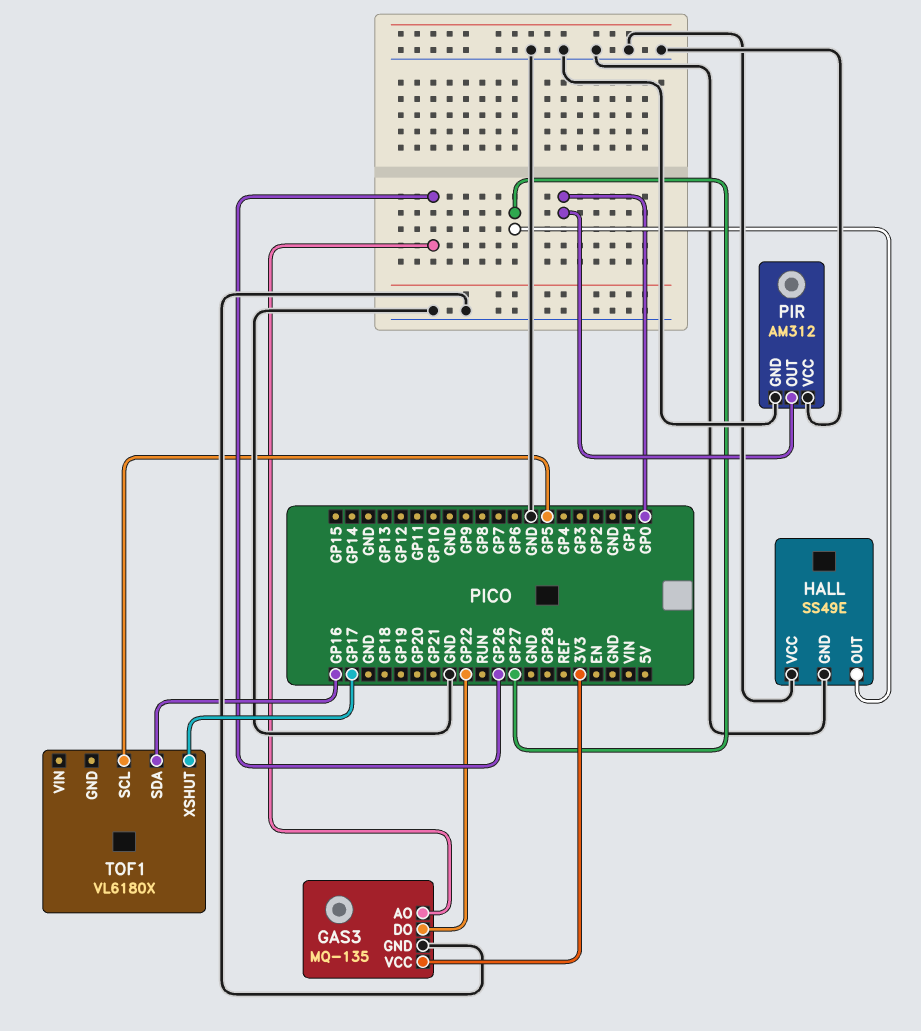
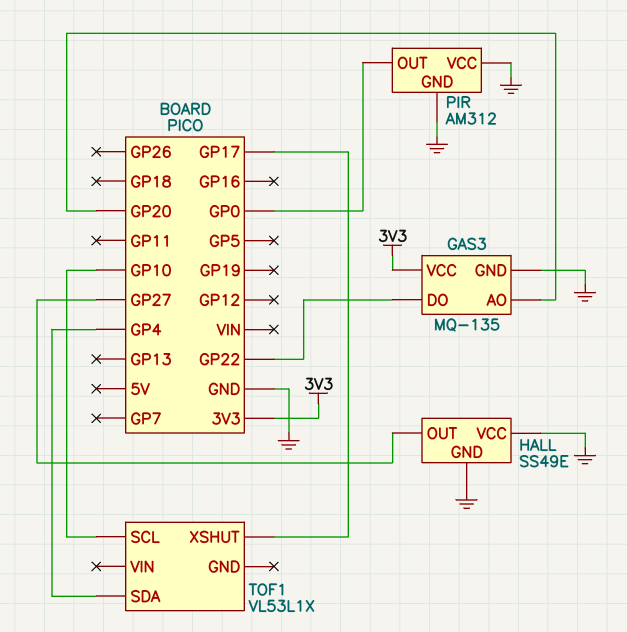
GAS3 pin AO: GP26 -> GP20
TOF1: VL6180X -> VL53L1X
TOF1 pin SCL: GP5 -> GP10
TOF1 pin SDA: GP16 -> GP4

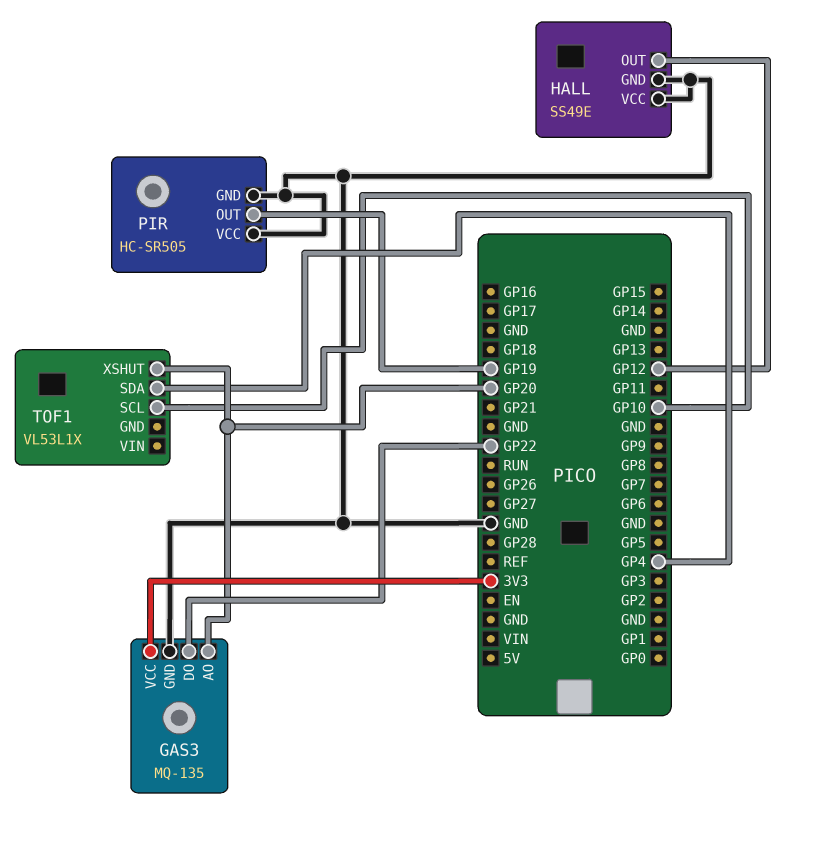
HALL pin OUT: GP27 -> GP12
PIR: AM312 -> HC-SR505
PIR pin OUT: GP0 -> GP19
TOF1 pin XSHUT: GP17 -> GP20

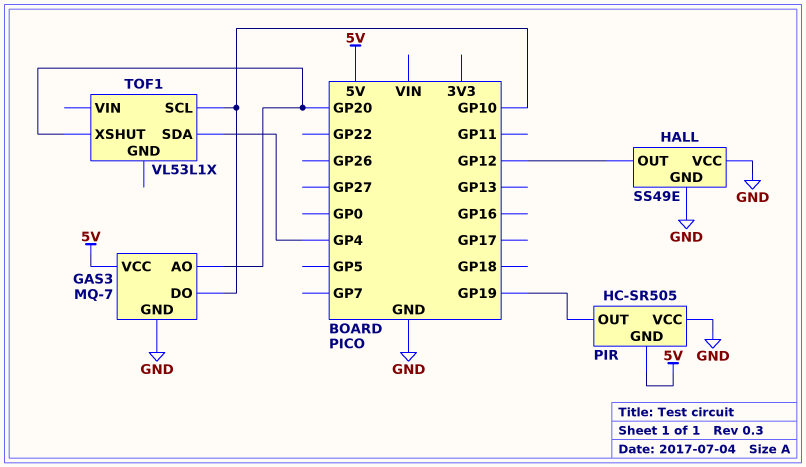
GAS3: MQ-135 -> MQ-7
GAS3 pin DO: GP22 -> GP10
GAS3 pin VCC: 3V3 -> 5V
PIR pin GND: GND -> 5V

